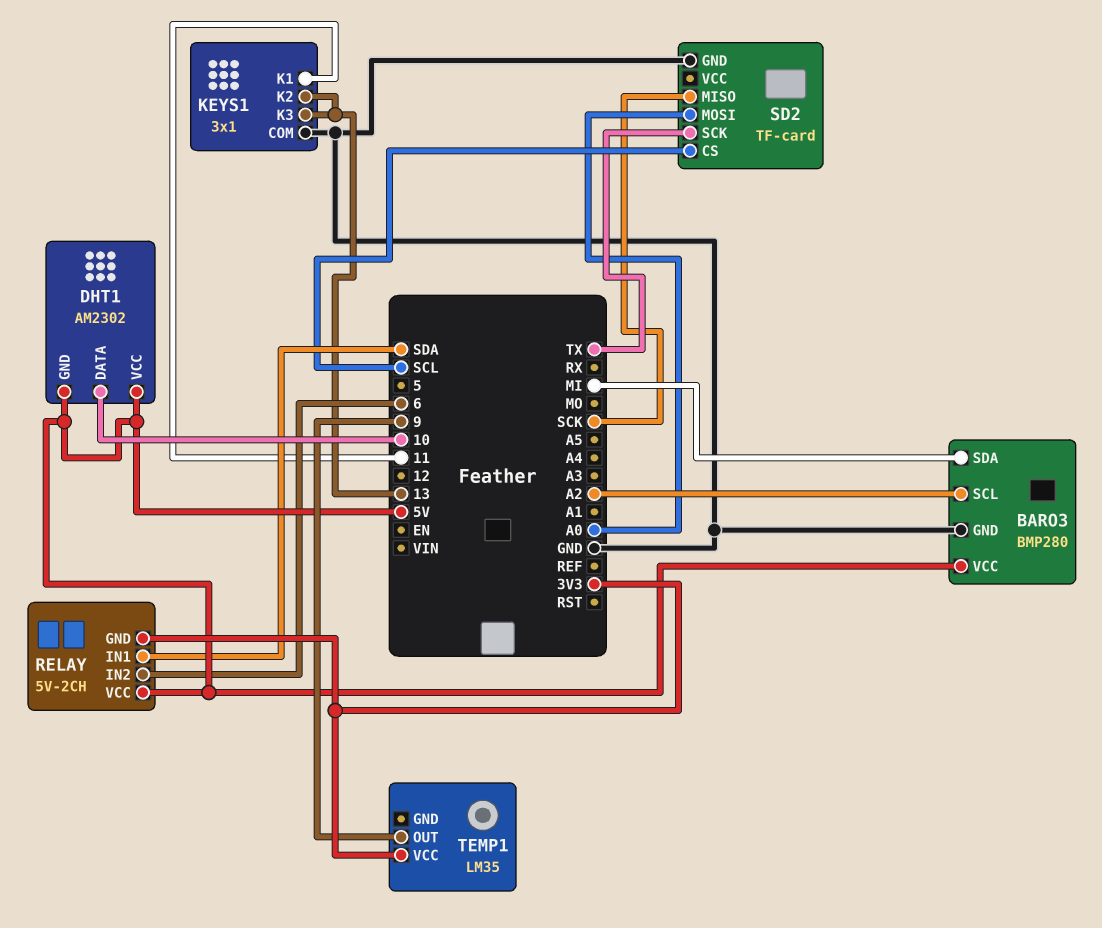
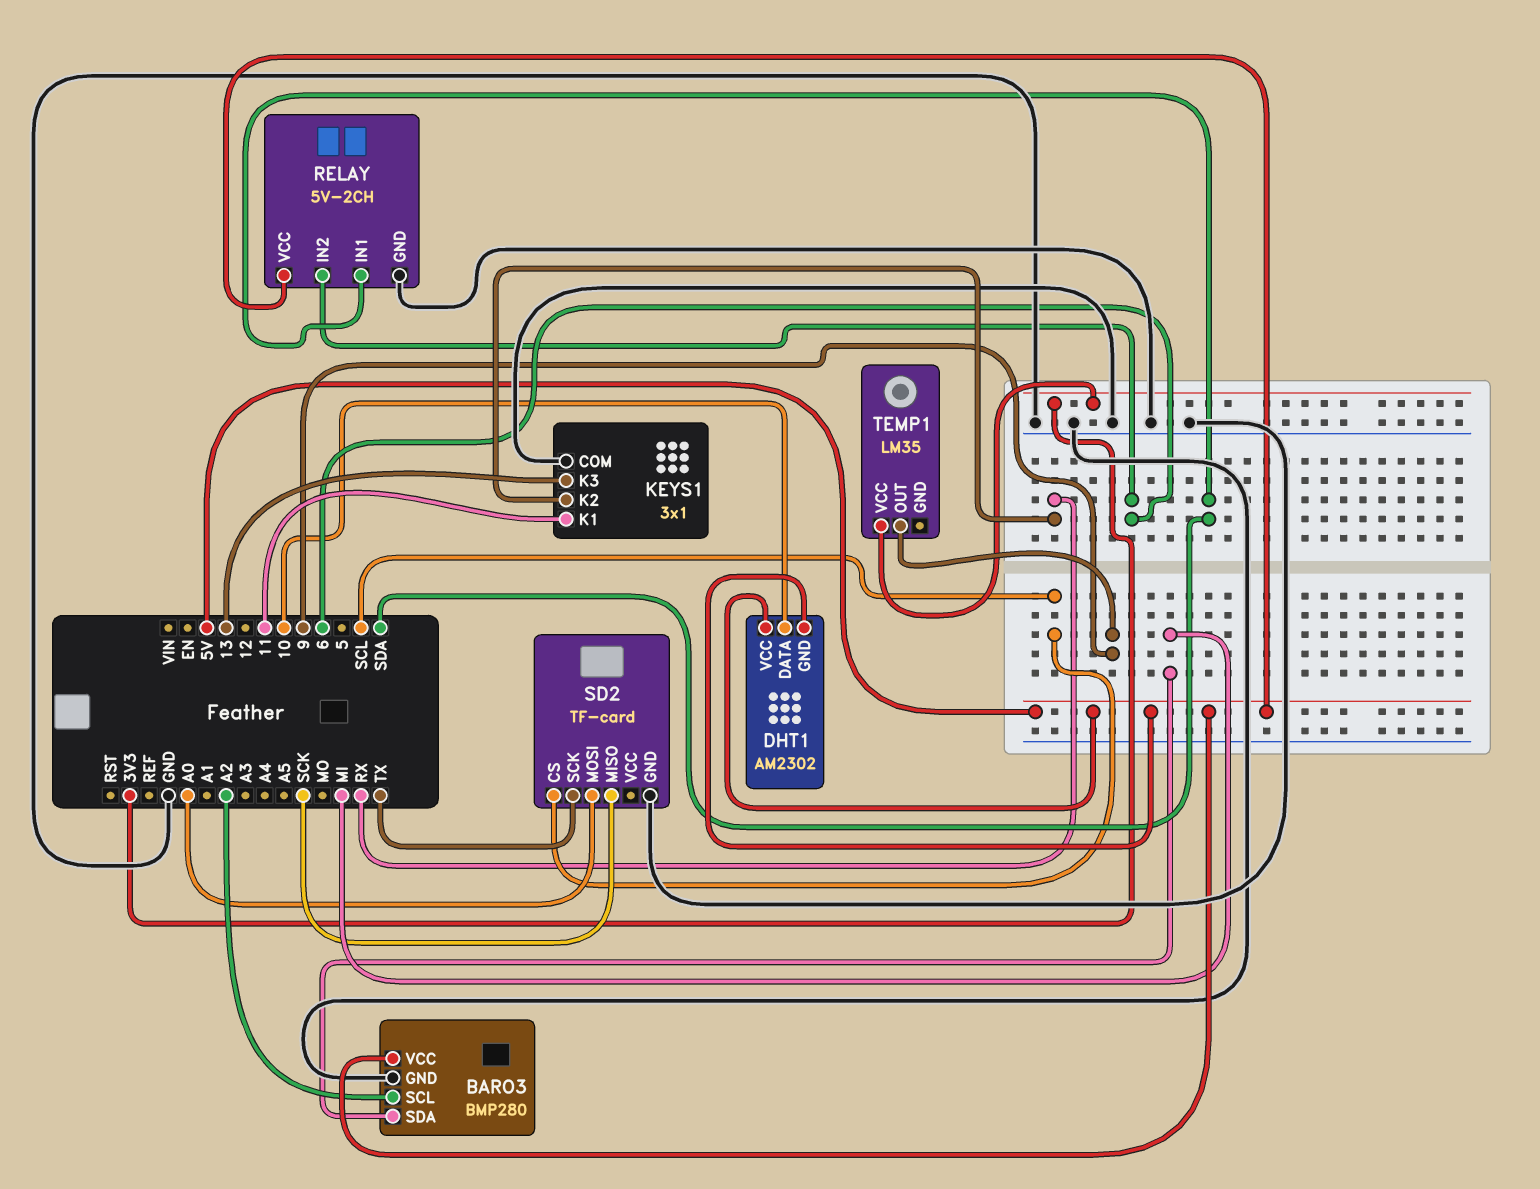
KEYS1 pin K2: 13 -> RX
RELAY pin GND: 3V3 -> GND

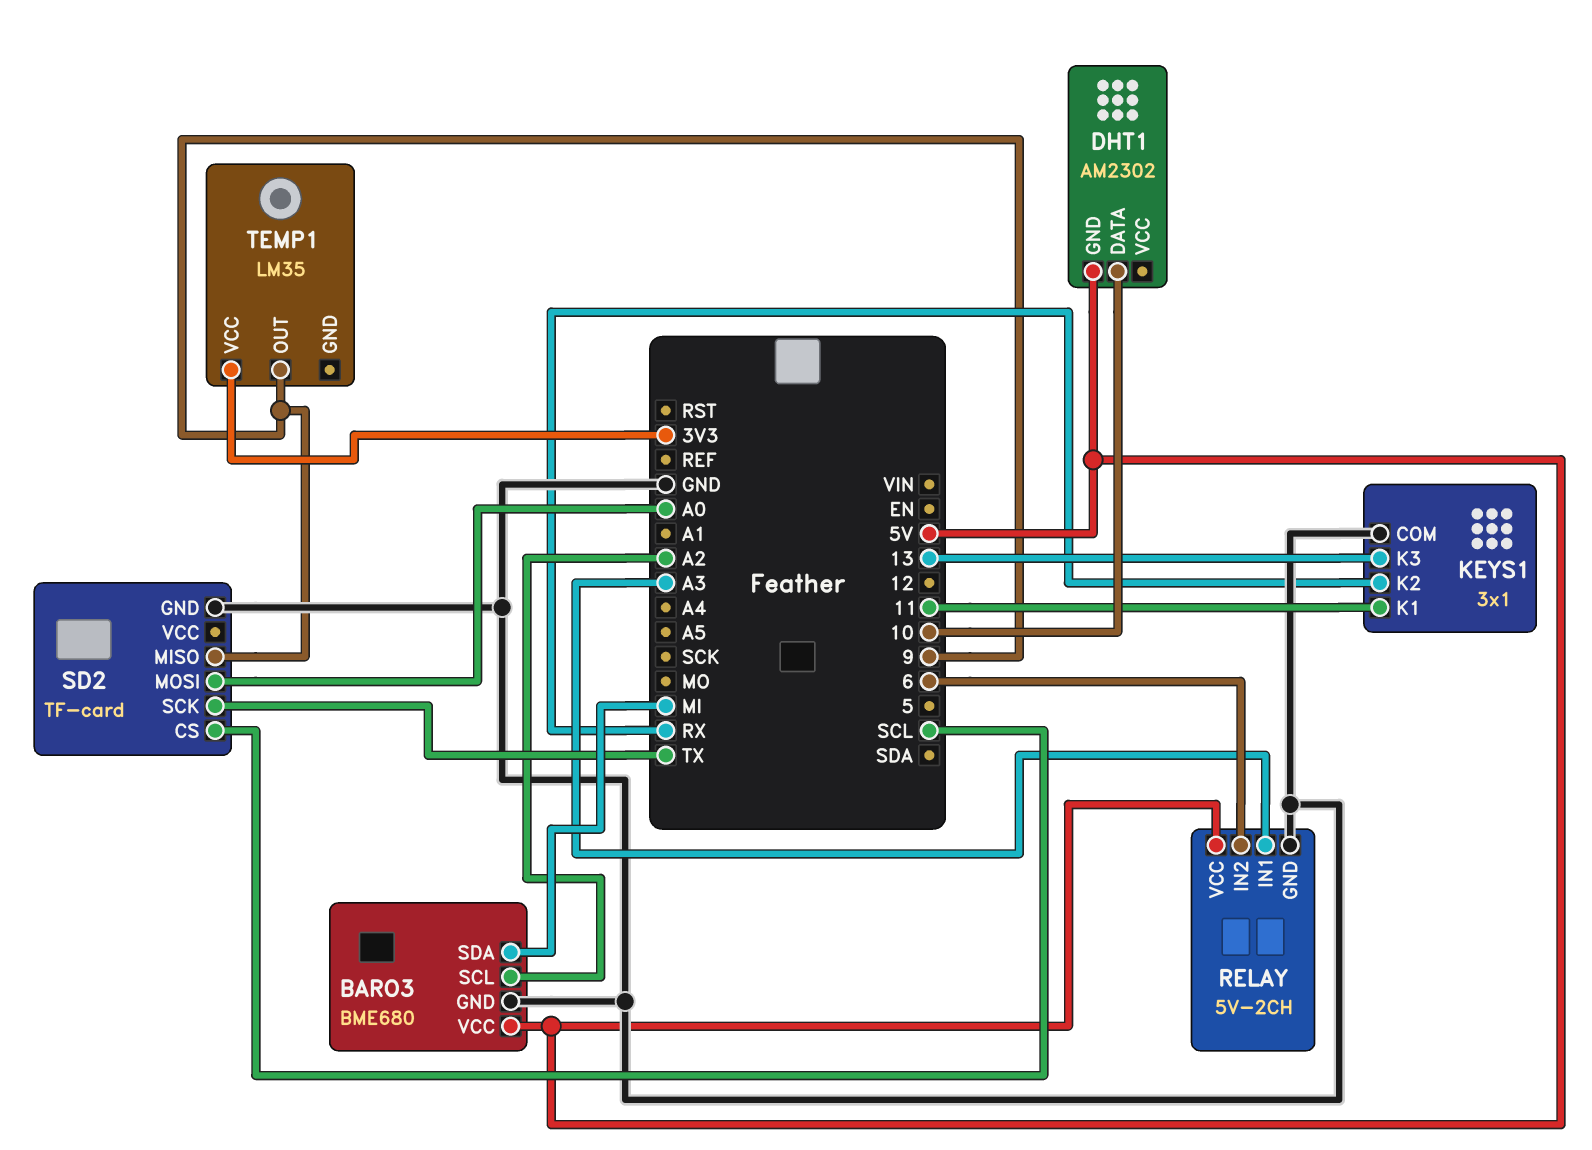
BARO3: BMP280 -> BME680
DHT1 pin VCC: 5V -> none
RELAY pin IN1: SDA -> A3
SD2 pin MISO: SCK -> 9

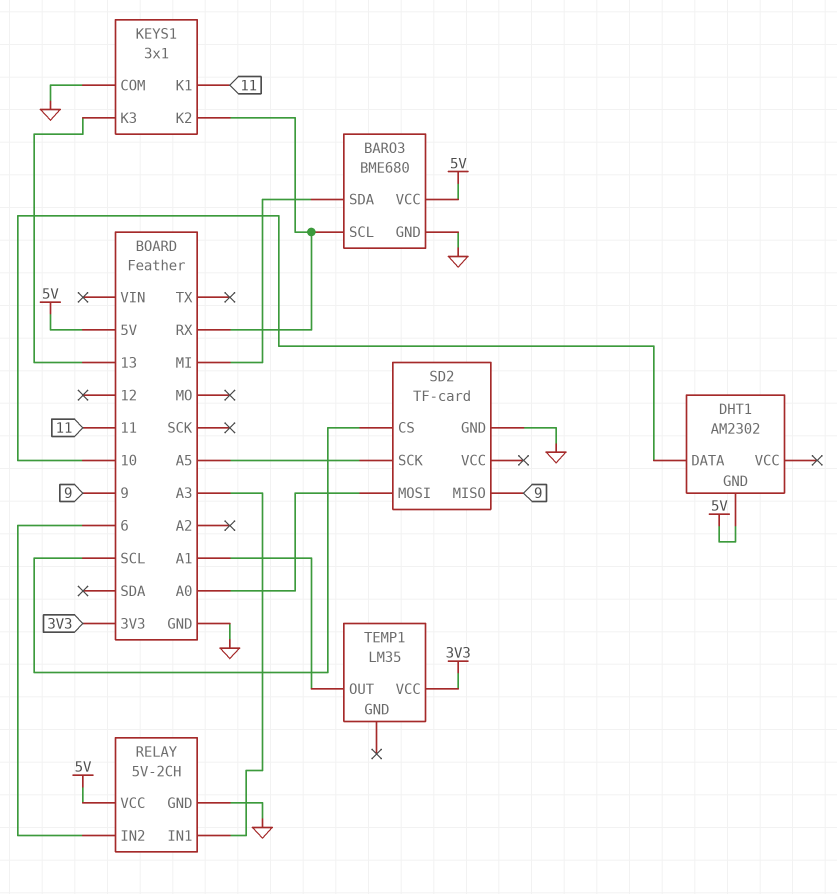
BARO3 pin SCL: A2 -> RX
SD2 pin SCK: TX -> A5
TEMP1 pin OUT: 9 -> A1

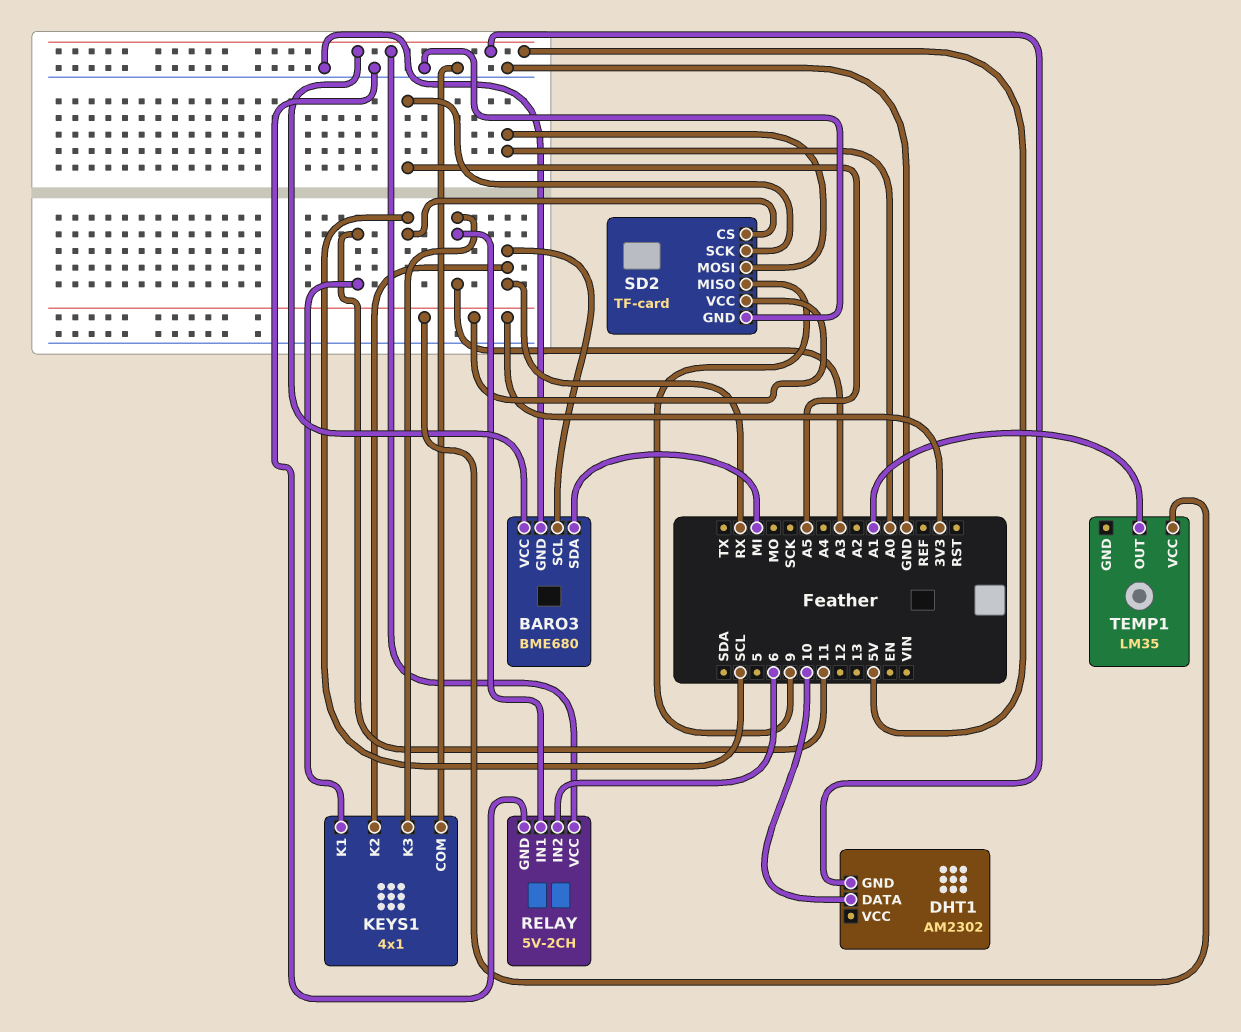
KEYS1: 3x1 -> 4x1
KEYS1 pin K3: 13 -> A3
SD2 pin VCC: none -> 3V3

